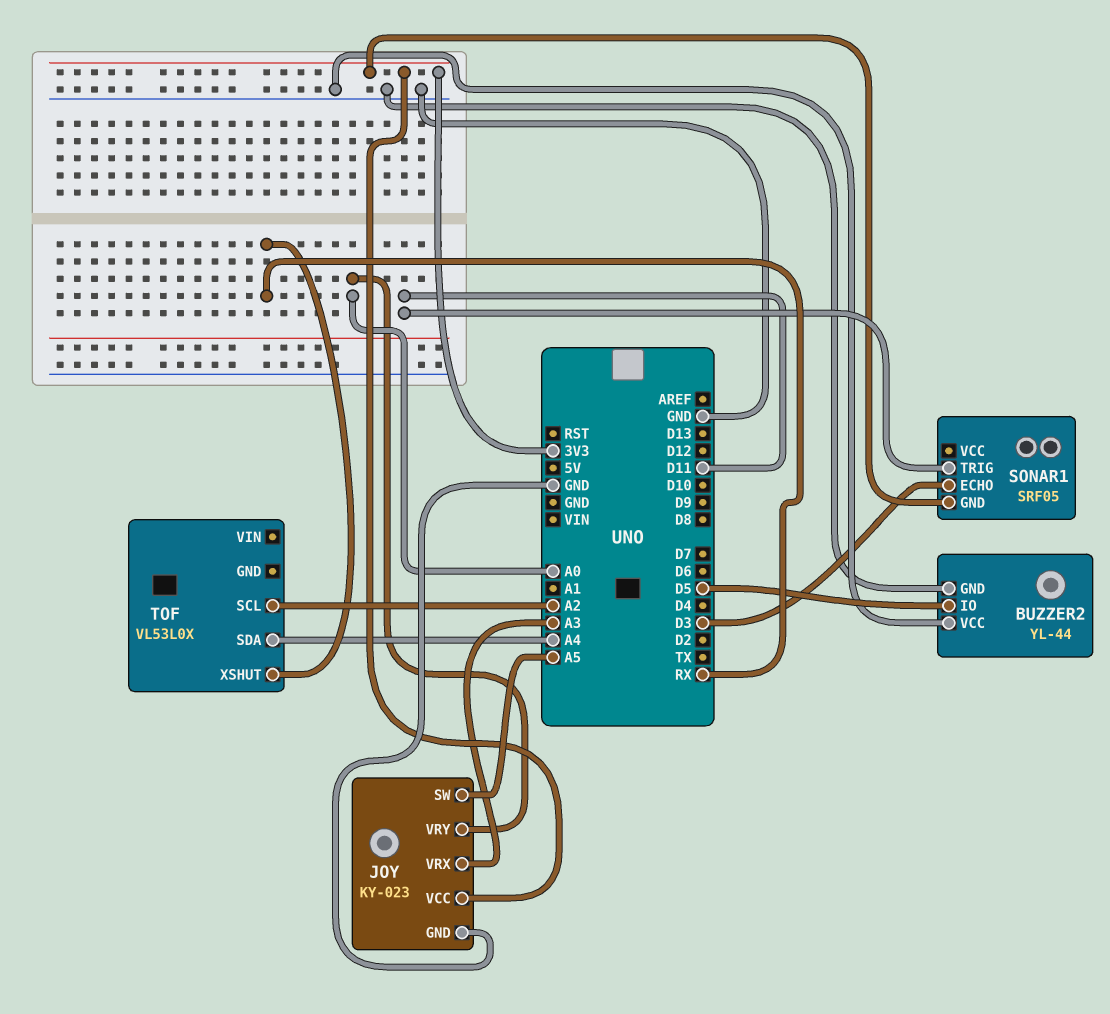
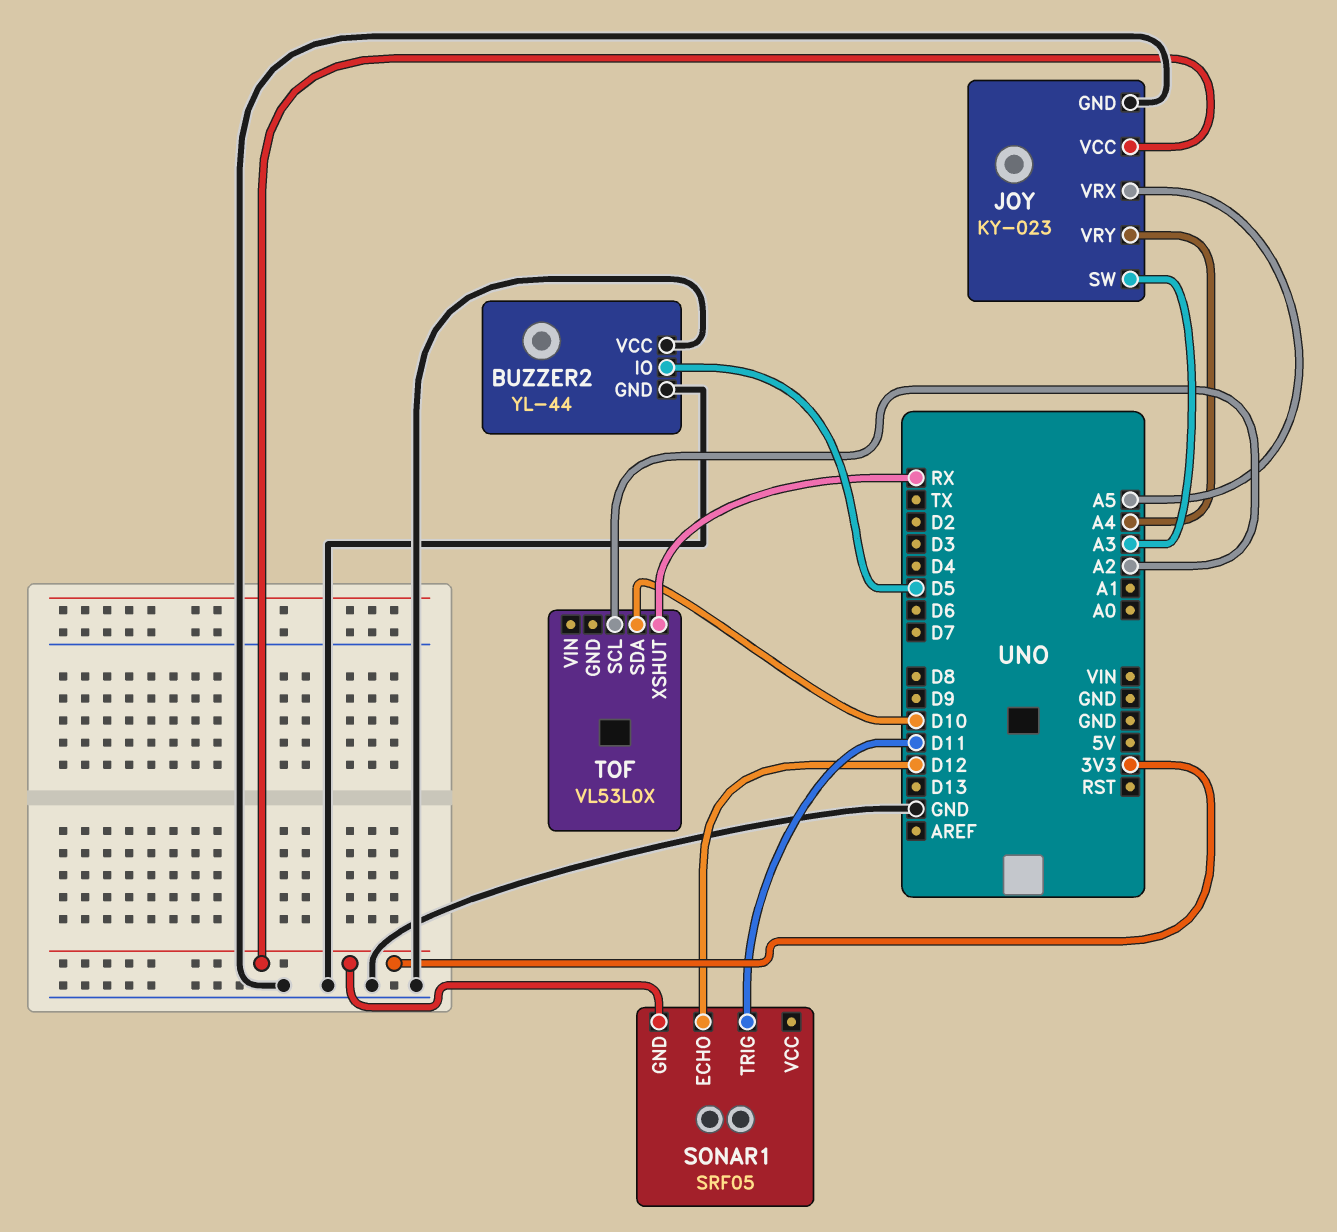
JOY pin SW: A5 -> A3
JOY pin VRX: A3 -> A5
JOY pin VRY: A0 -> A4
SONAR1 pin ECHO: D3 -> D12
TOF pin SDA: A4 -> D10

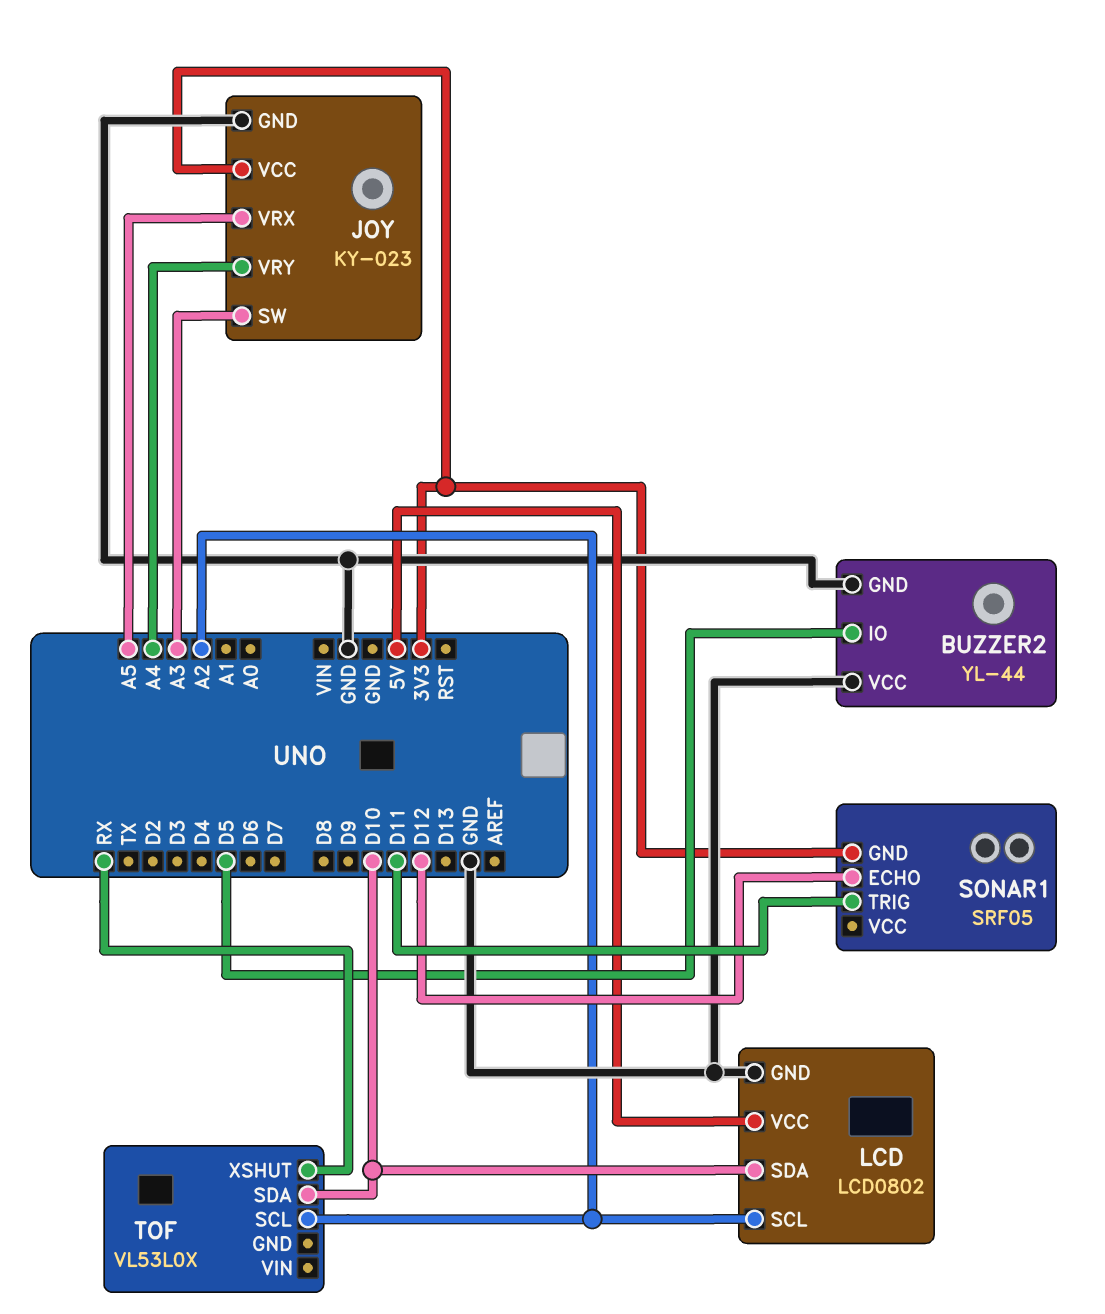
LCD: none -> LCD0802
LCD pin GND: none -> GND
LCD pin SCL: none -> A2
LCD pin SDA: none -> D10
LCD pin VCC: none -> 5V

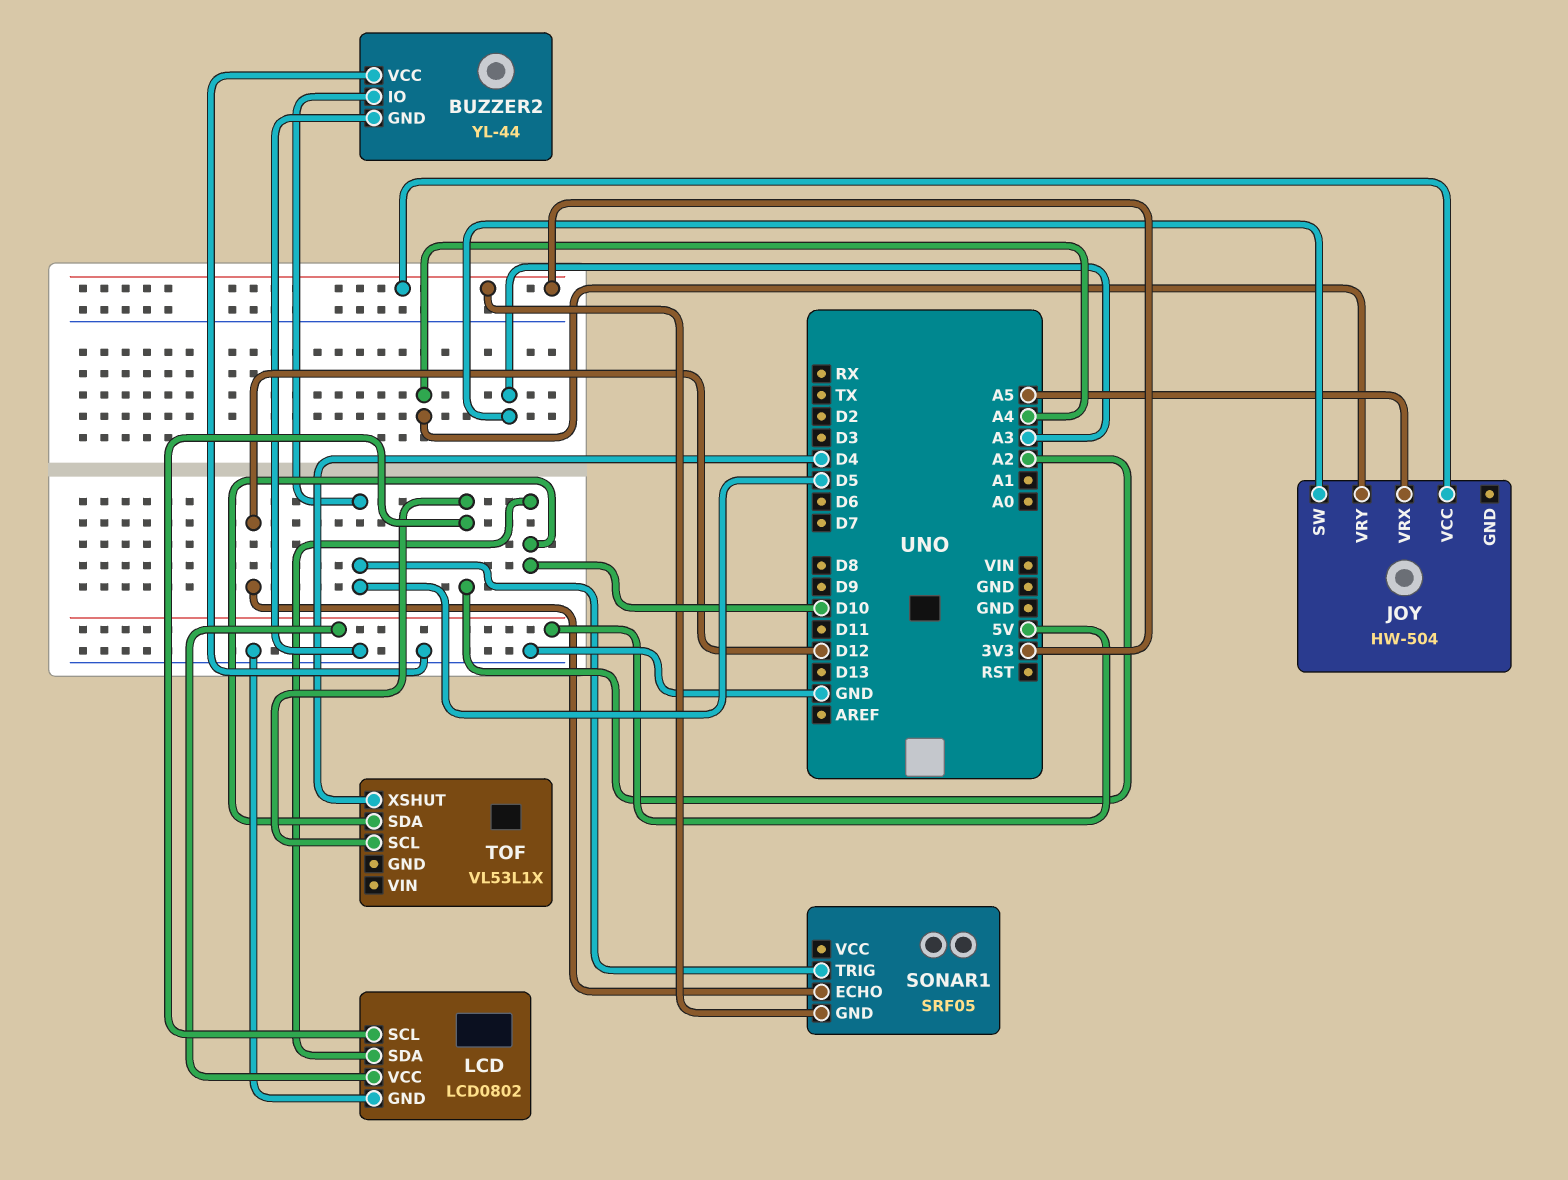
JOY: KY-023 -> HW-504
JOY pin GND: GND -> none
SONAR1 pin TRIG: D11 -> D5
TOF: VL53L0X -> VL53L1X
TOF pin XSHUT: RX -> D4

